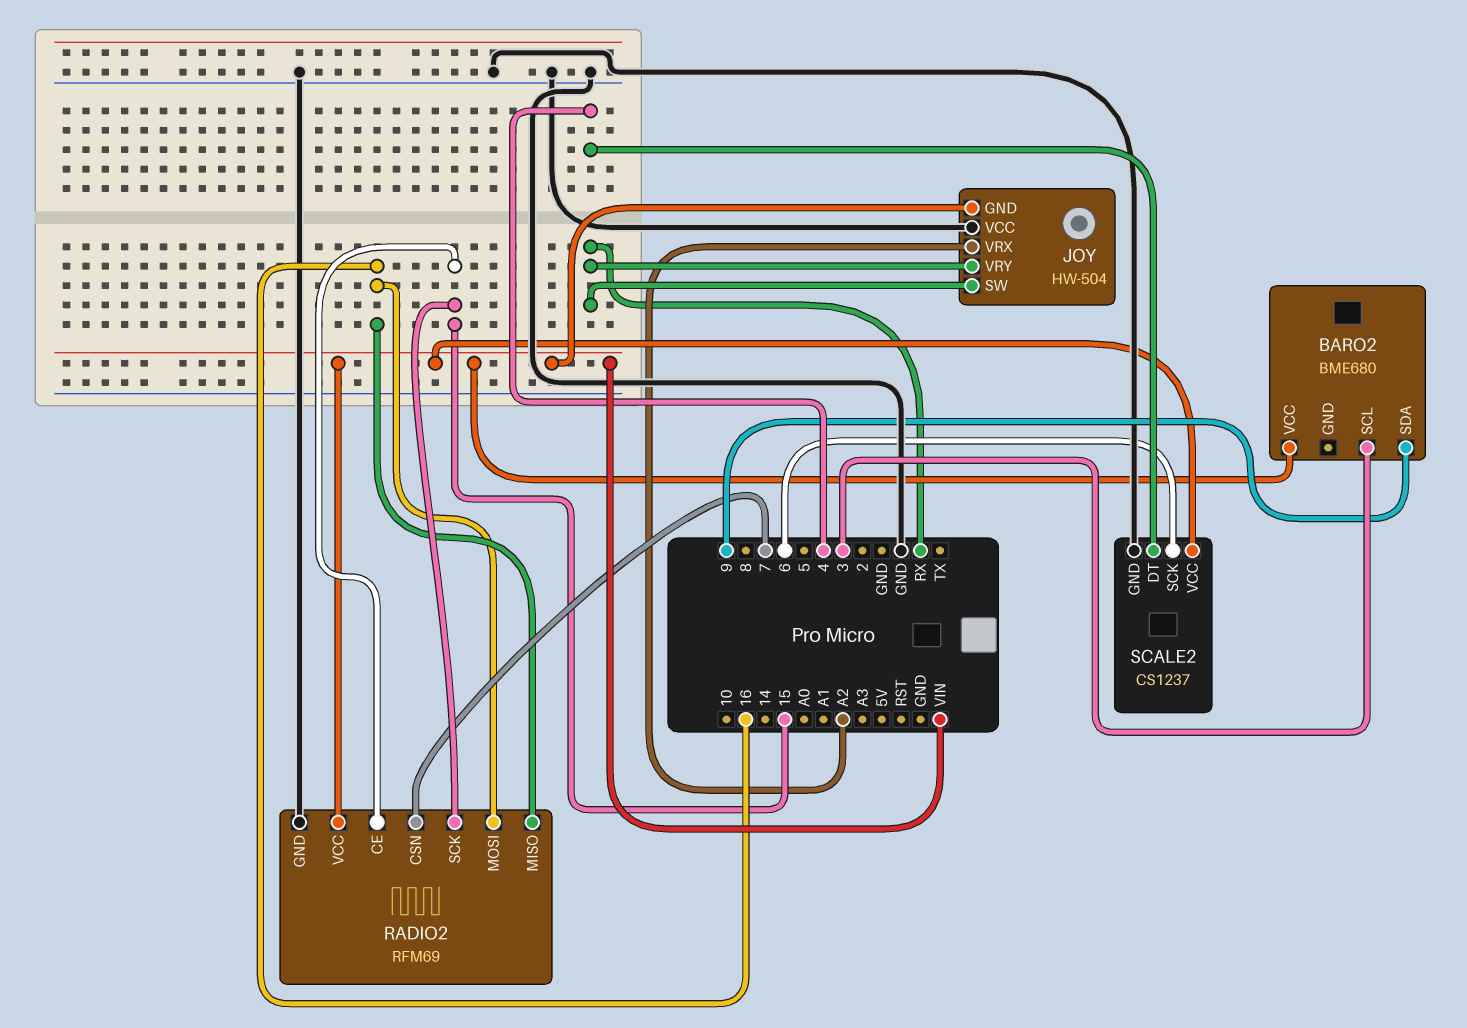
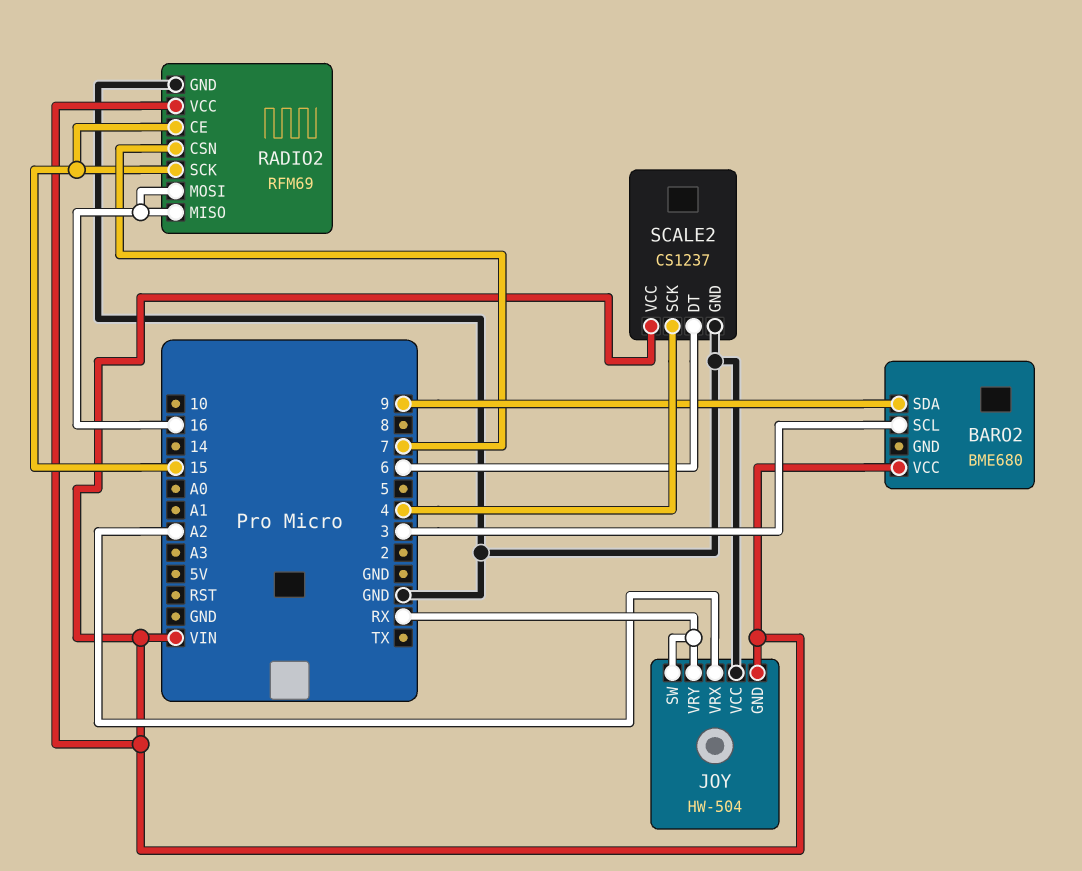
SCALE2 pin DT: 4 -> 6
SCALE2 pin SCK: 6 -> 4

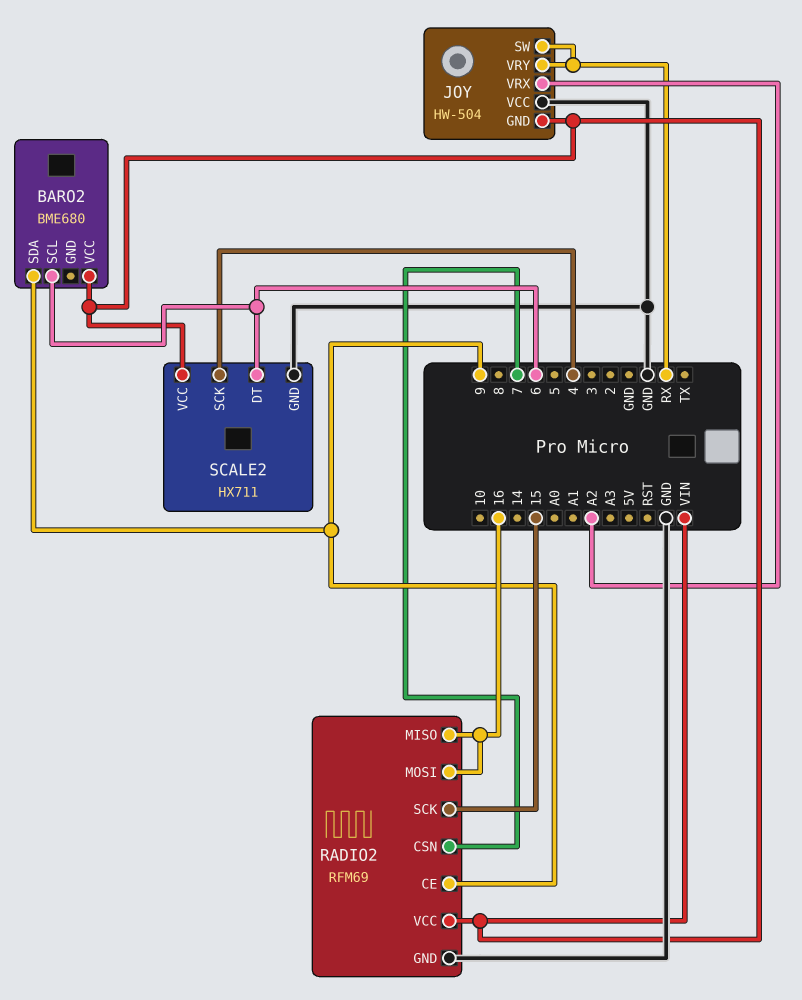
BARO2 pin SCL: 3 -> 6
RADIO2 pin CE: 15 -> 9
SCALE2: CS1237 -> HX711

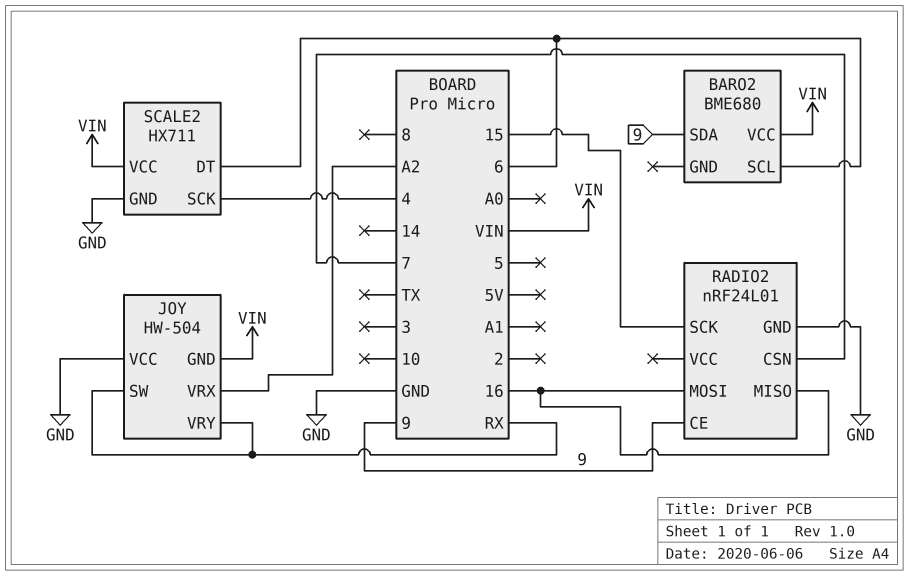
RADIO2: RFM69 -> nRF24L01
RADIO2 pin VCC: VIN -> none

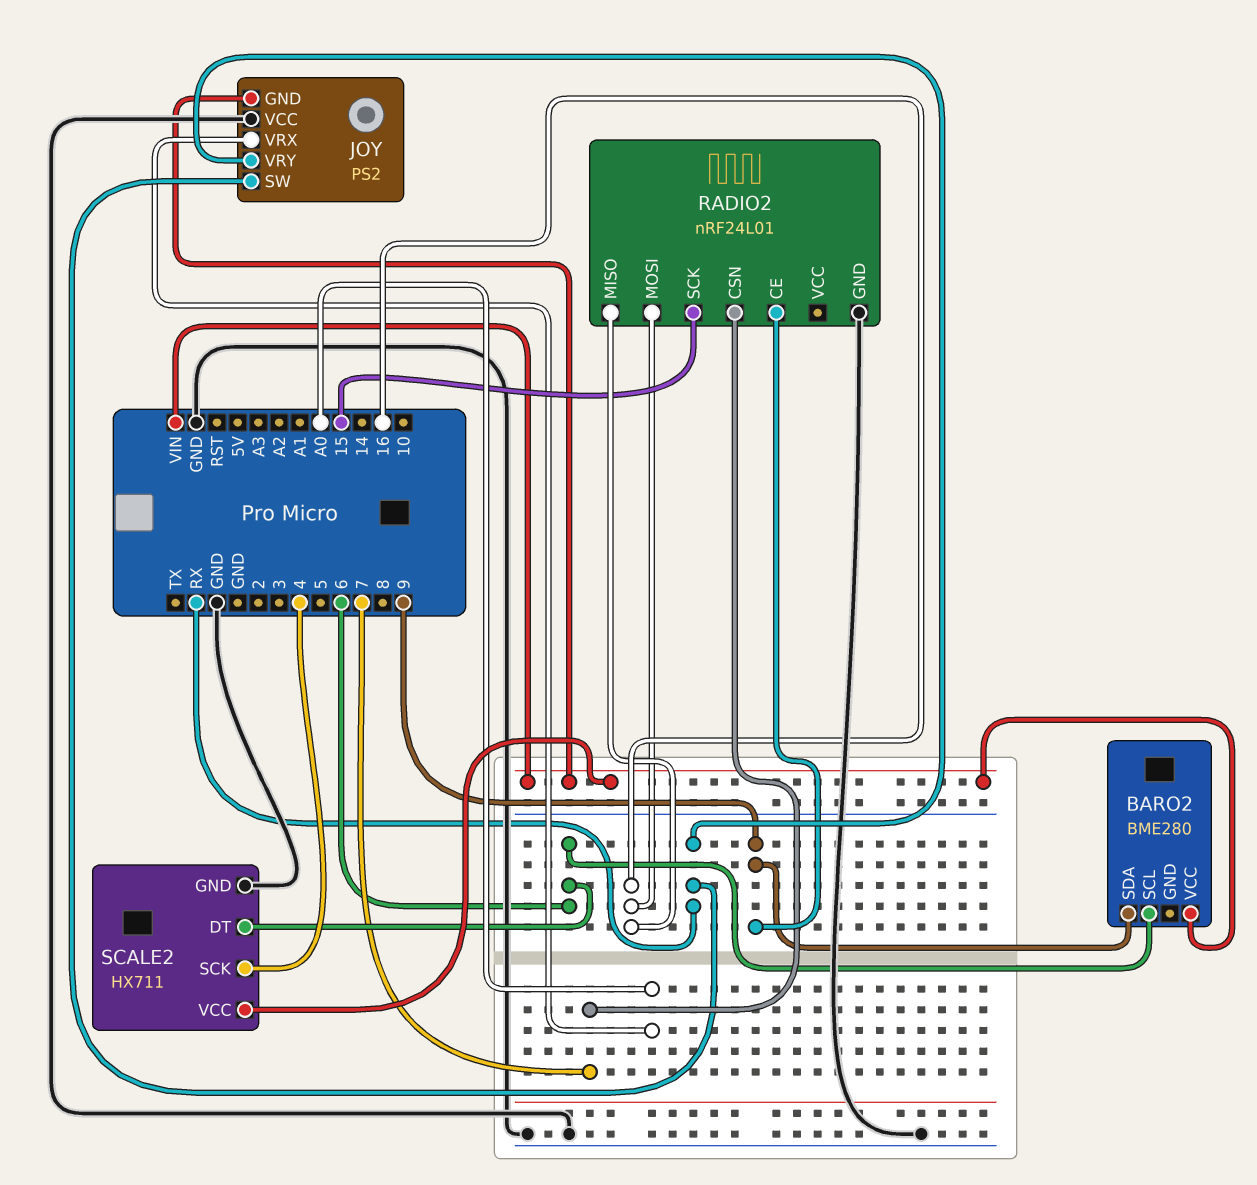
BARO2: BME680 -> BME280
JOY: HW-504 -> PS2
JOY pin VRX: A2 -> A0

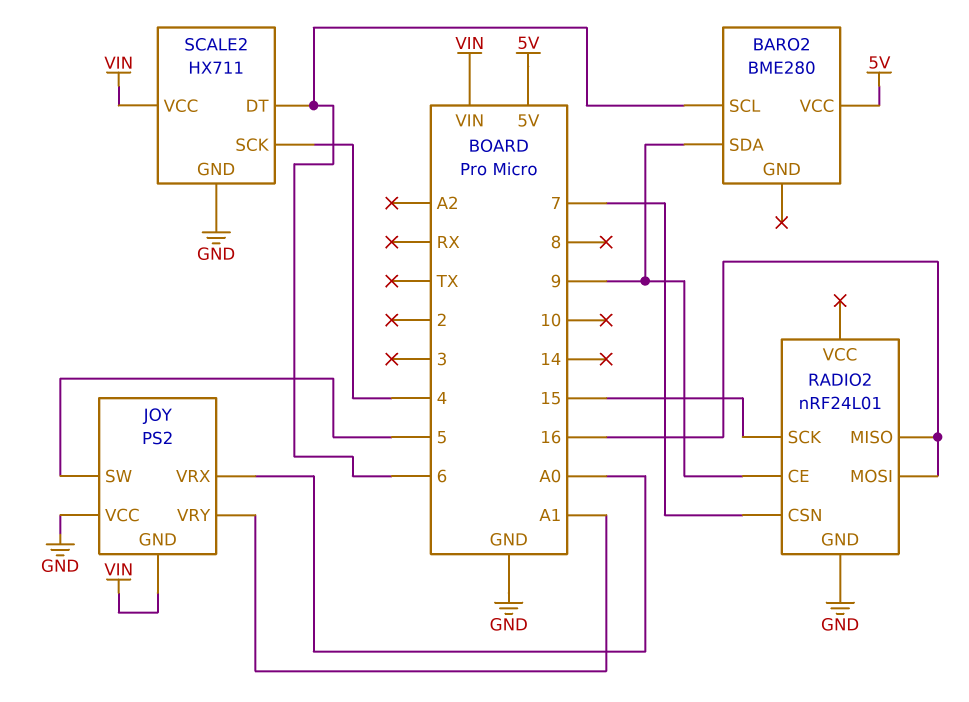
BARO2 pin VCC: VIN -> 5V
JOY pin SW: RX -> 5
JOY pin VRY: RX -> A1

